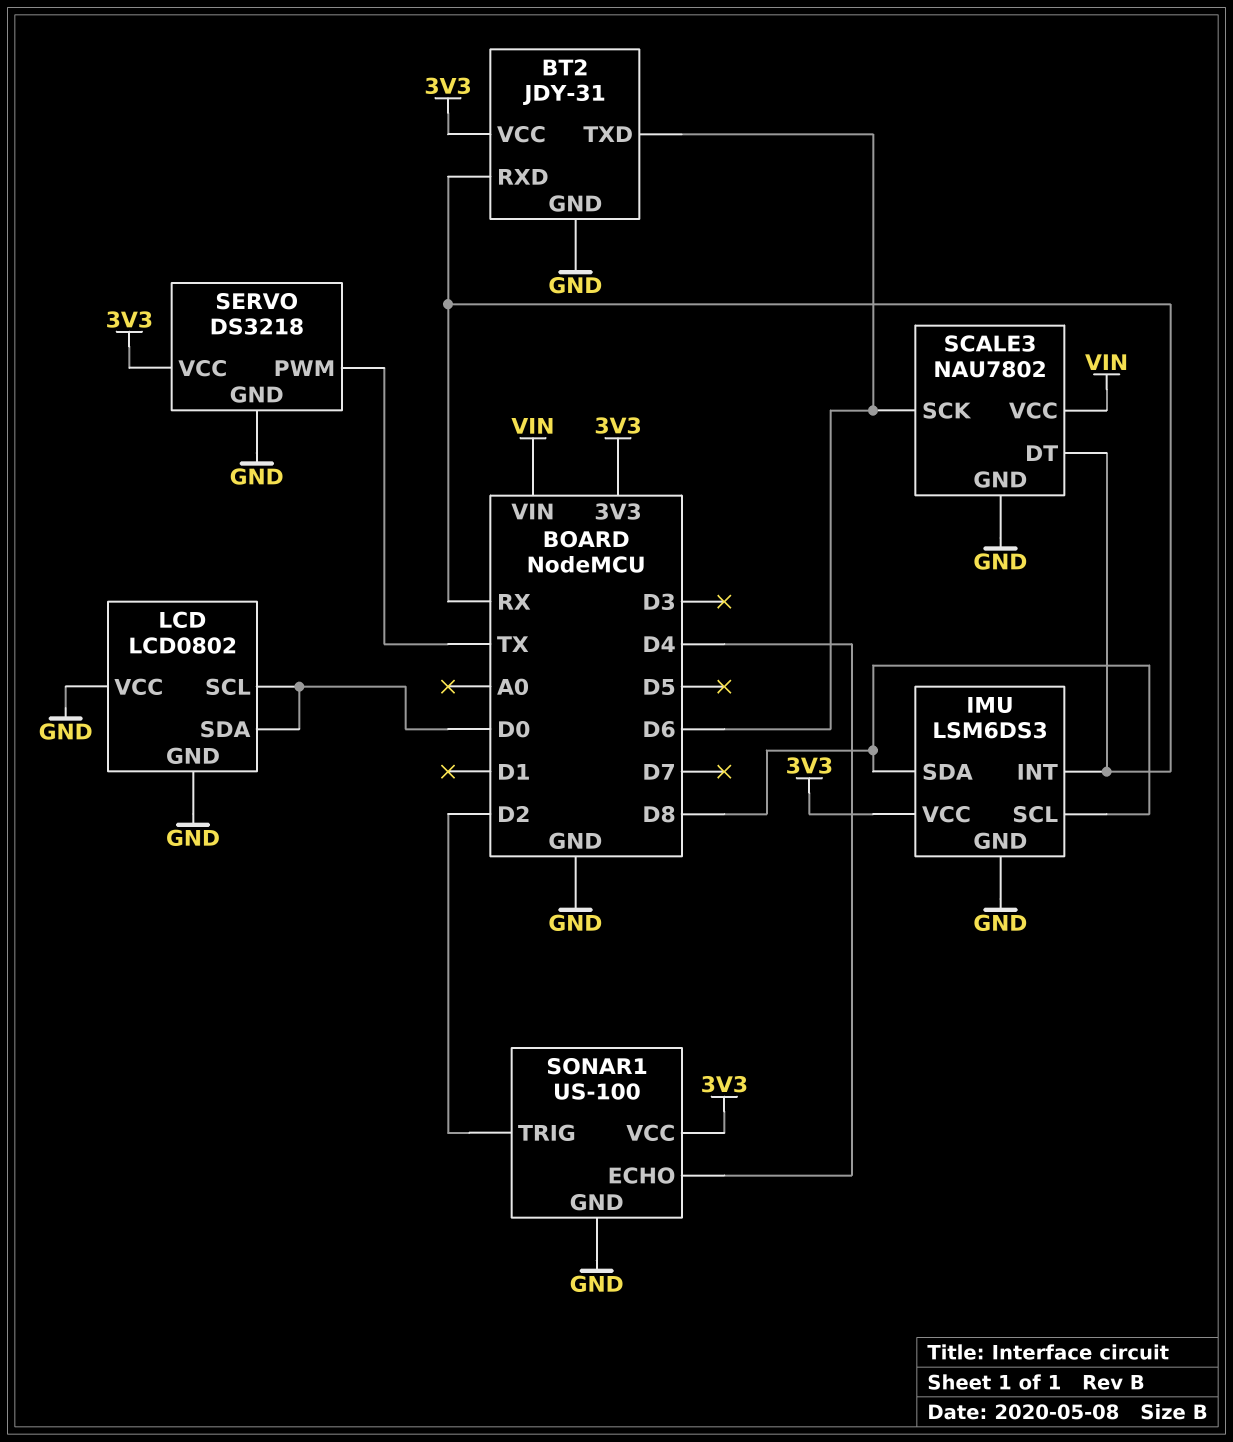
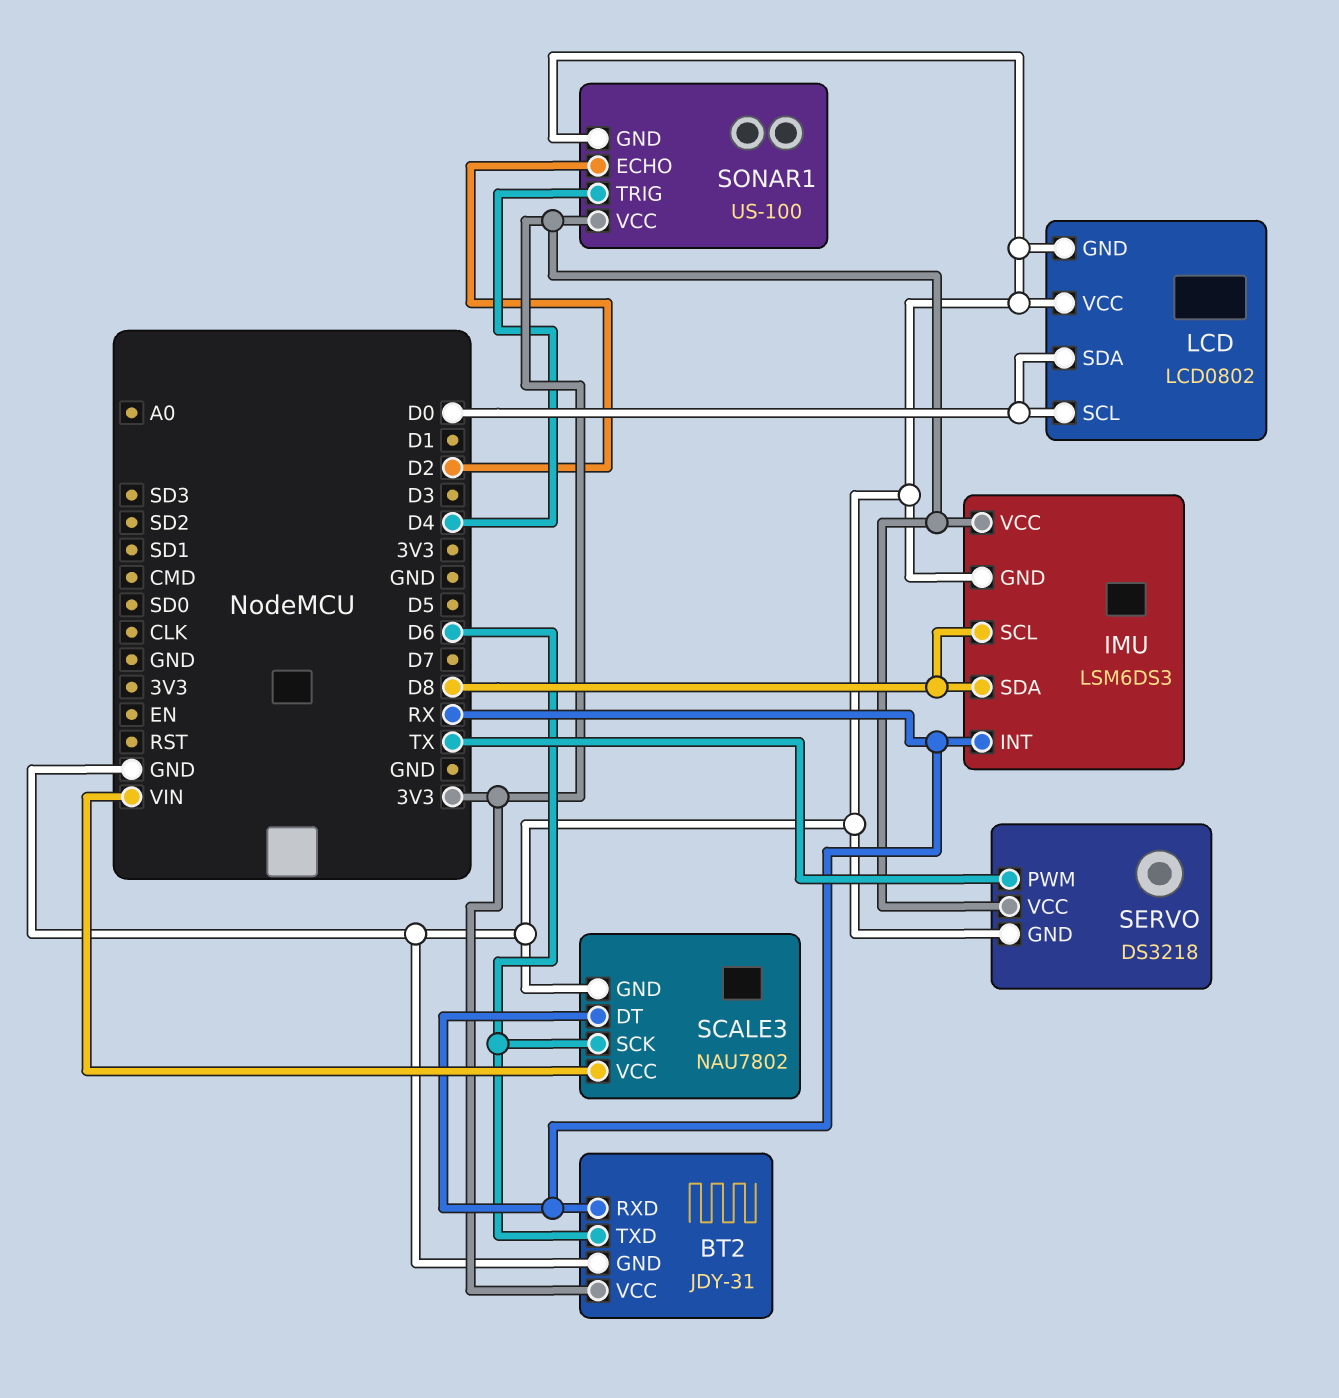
SONAR1 pin ECHO: D4 -> D2
SONAR1 pin TRIG: D2 -> D4

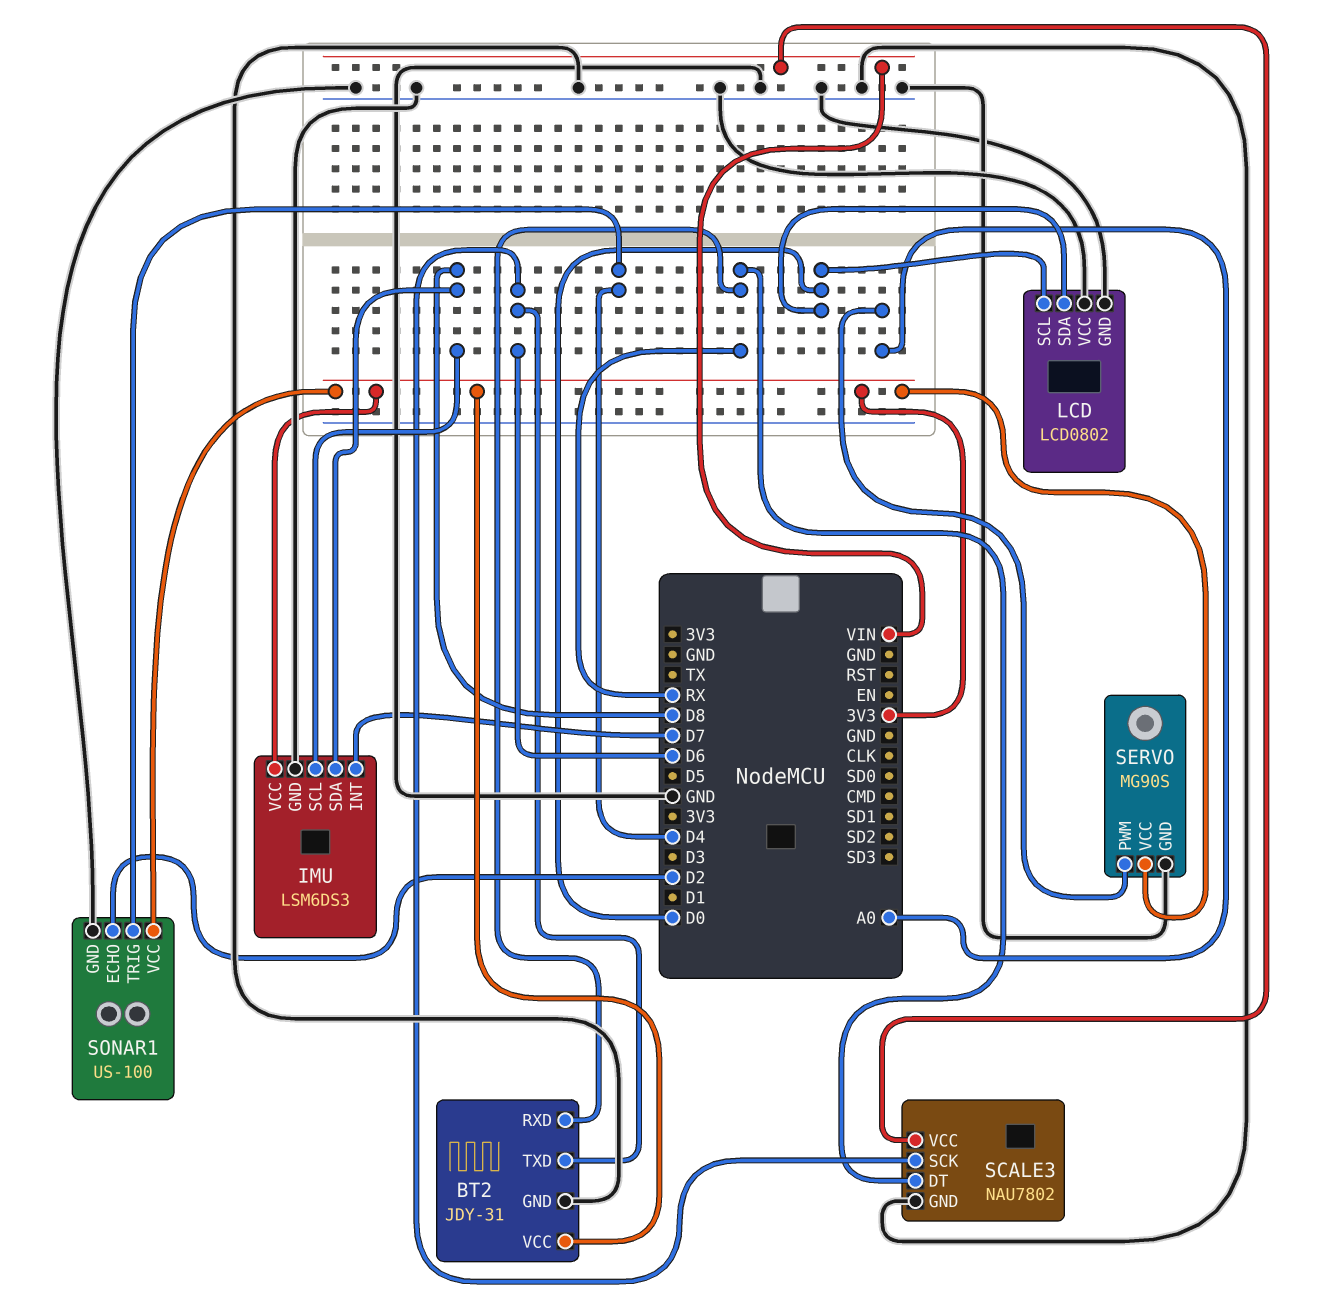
IMU pin INT: RX -> D7
SERVO: DS3218 -> MG90S
SERVO pin PWM: TX -> A0

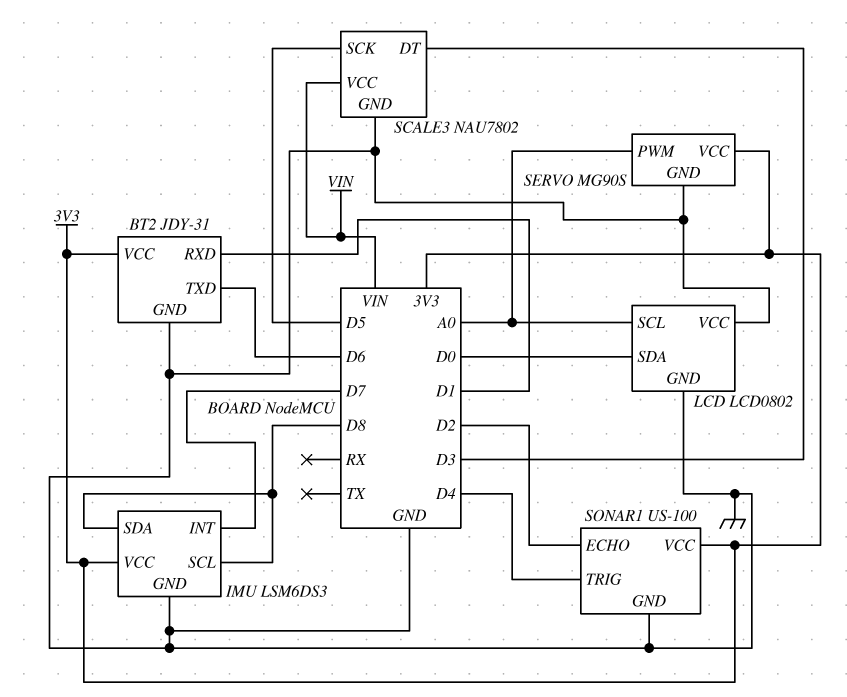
BT2 pin RXD: RX -> D1
LCD pin SCL: D0 -> A0
SCALE3 pin DT: RX -> D3
SCALE3 pin SCK: D6 -> D5

